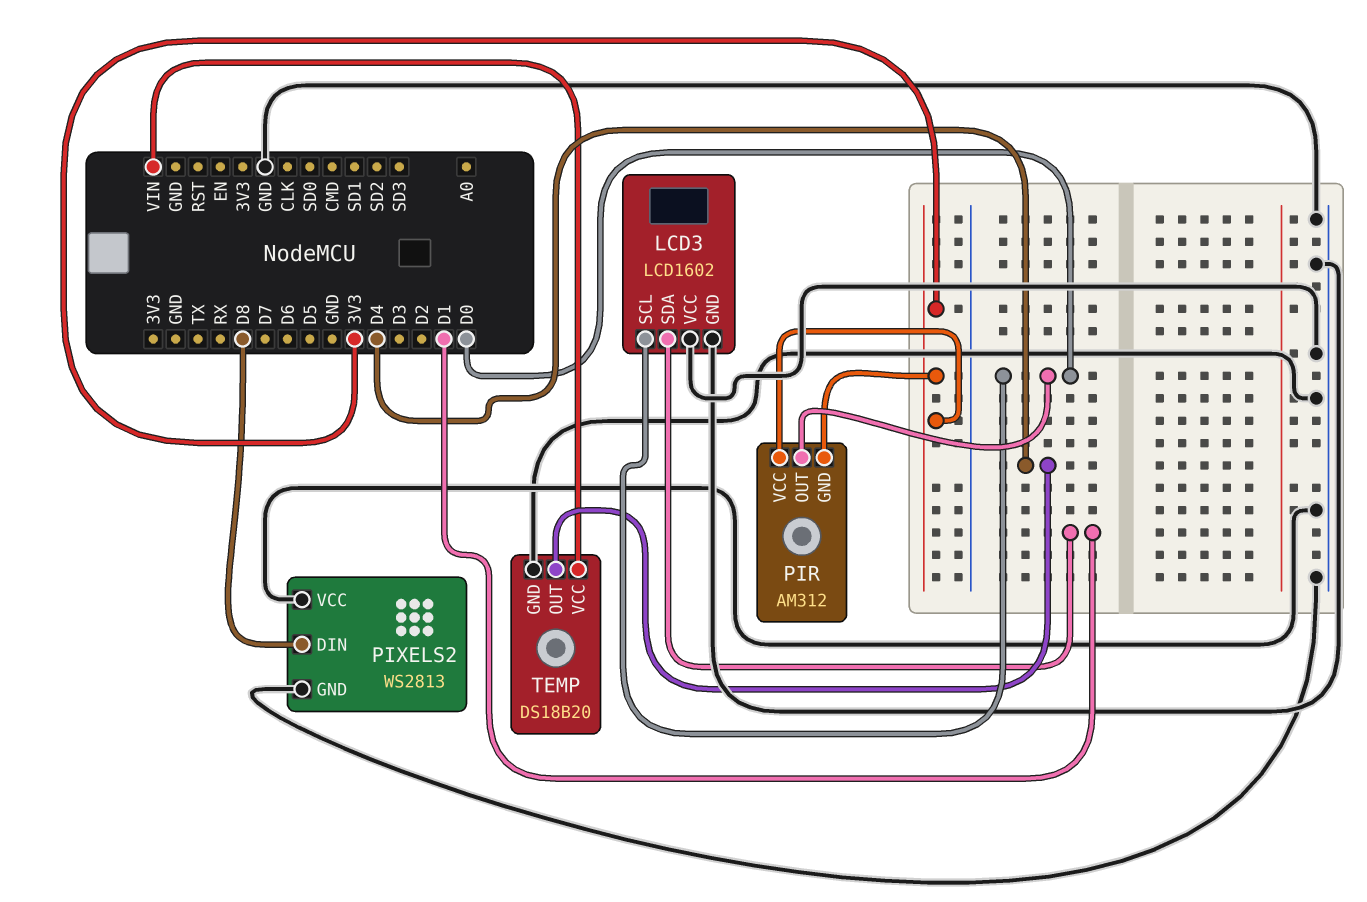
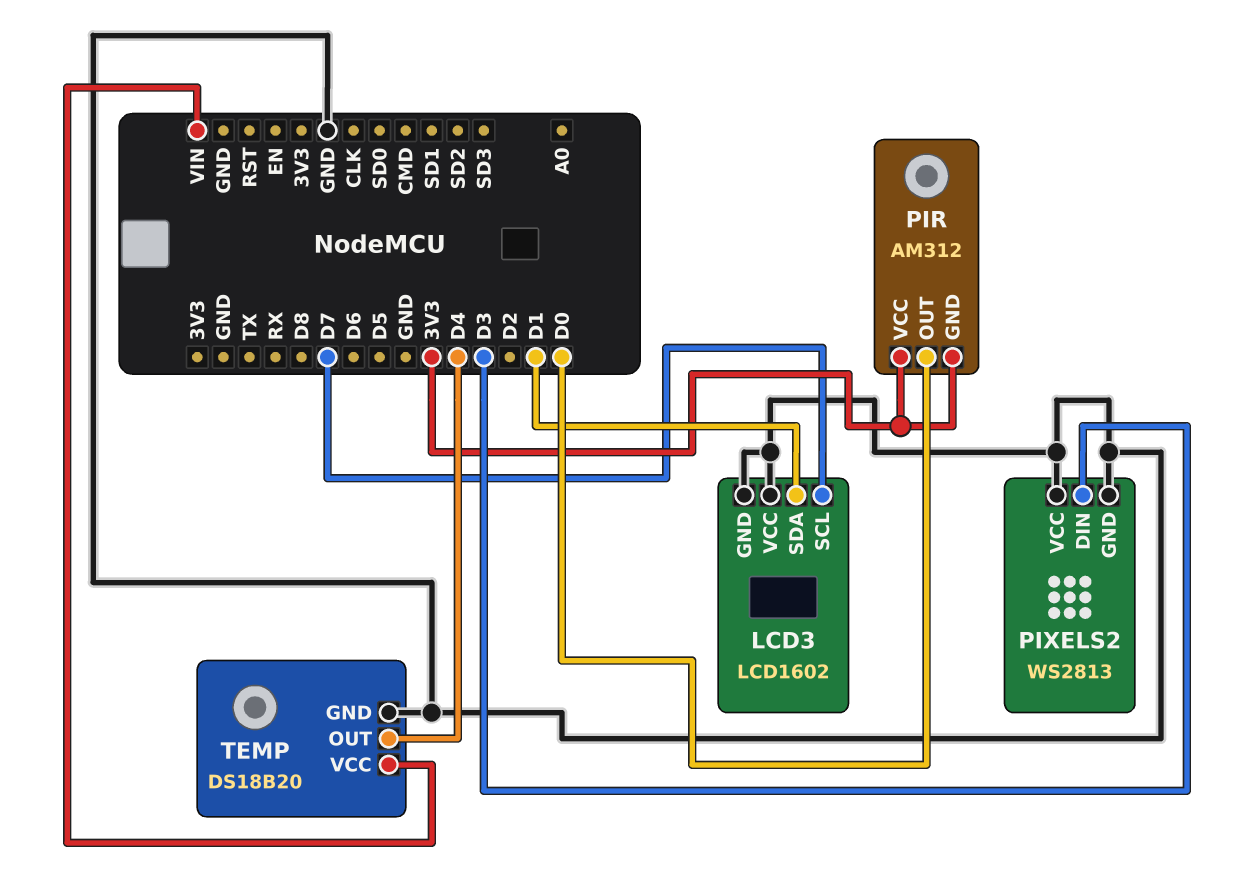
LCD3 pin SCL: D0 -> D7
PIXELS2 pin DIN: D8 -> D3

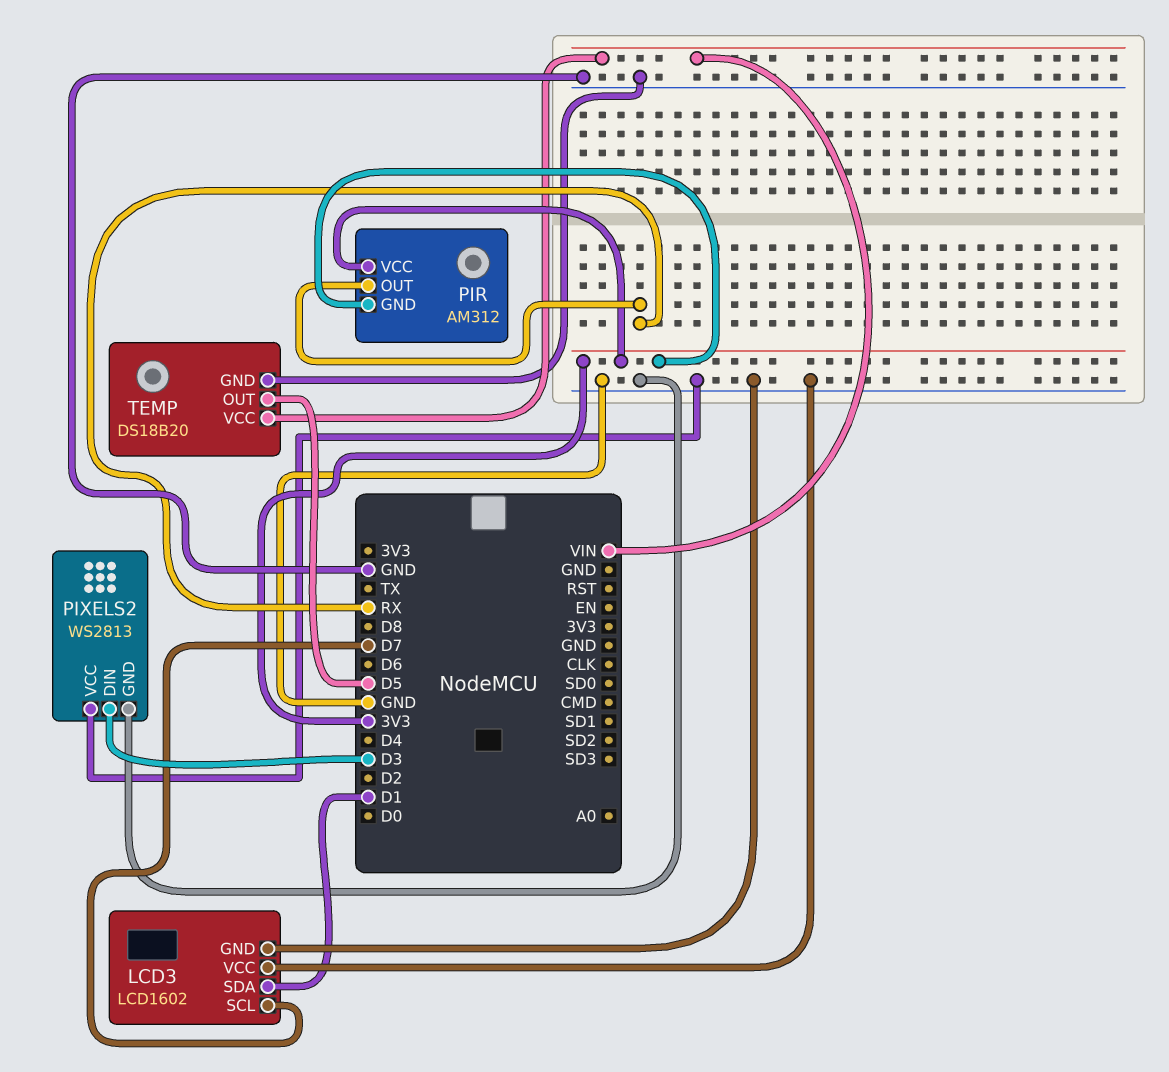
PIR pin OUT: D0 -> RX
TEMP pin OUT: D4 -> D5

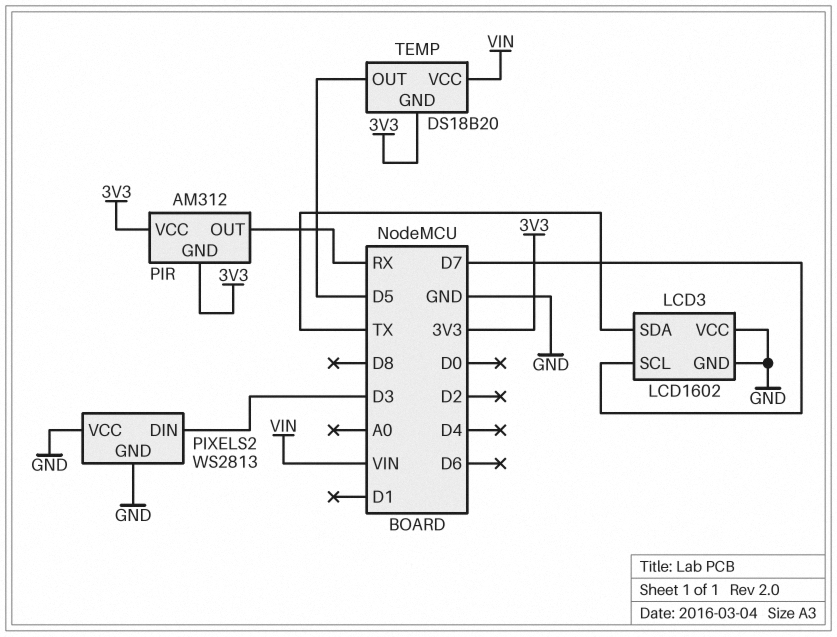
LCD3 pin SDA: D1 -> TX
TEMP pin GND: GND -> 3V3

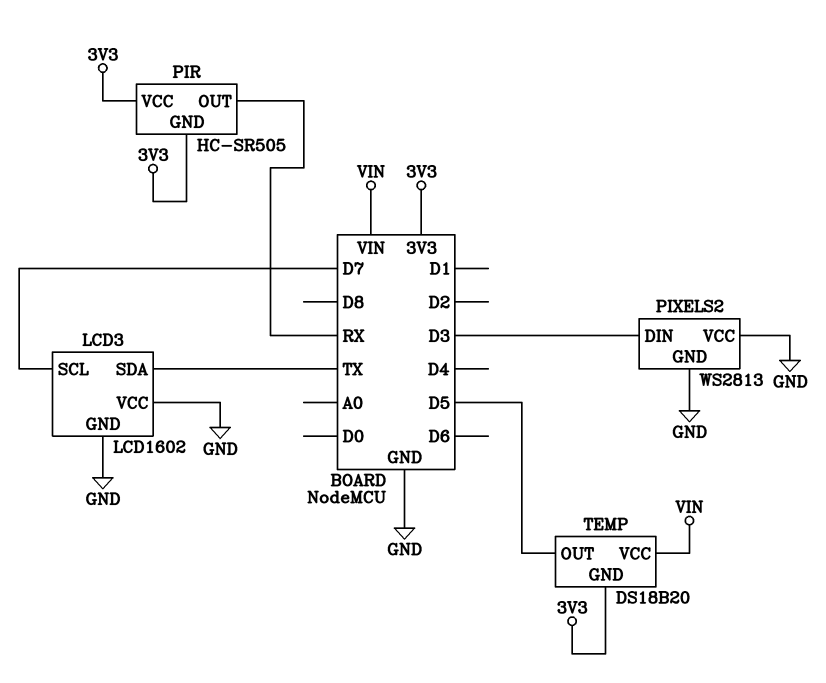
PIR: AM312 -> HC-SR505

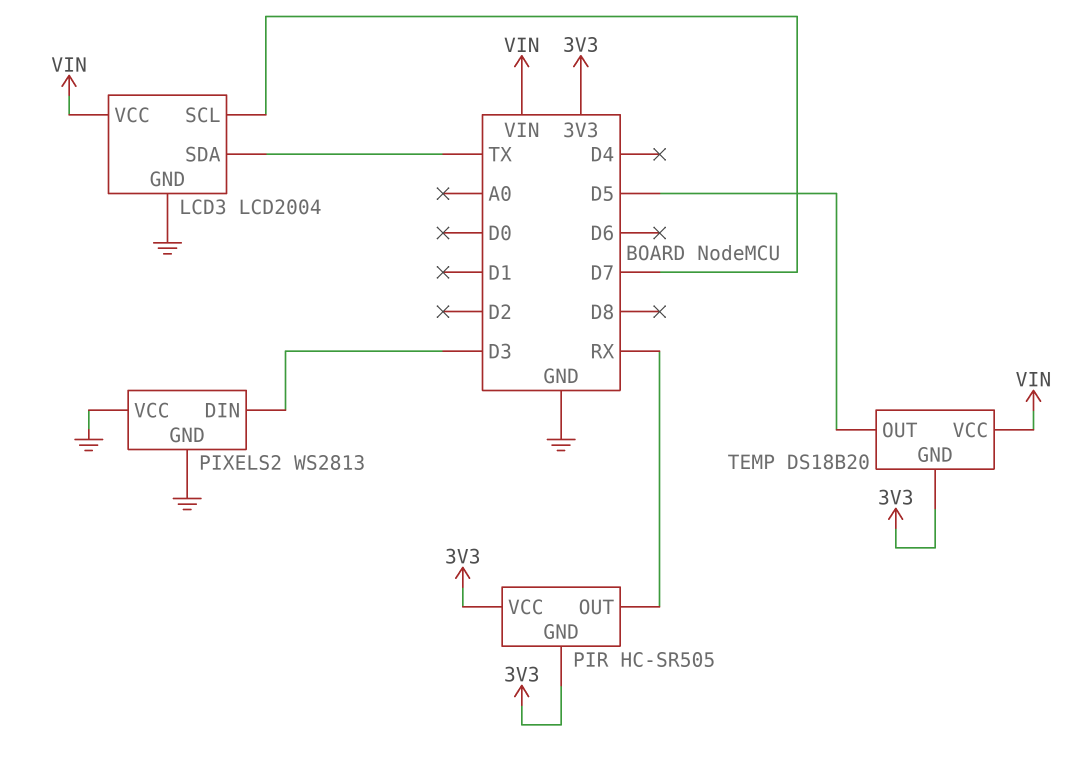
LCD3: LCD1602 -> LCD2004
LCD3 pin VCC: GND -> VIN

